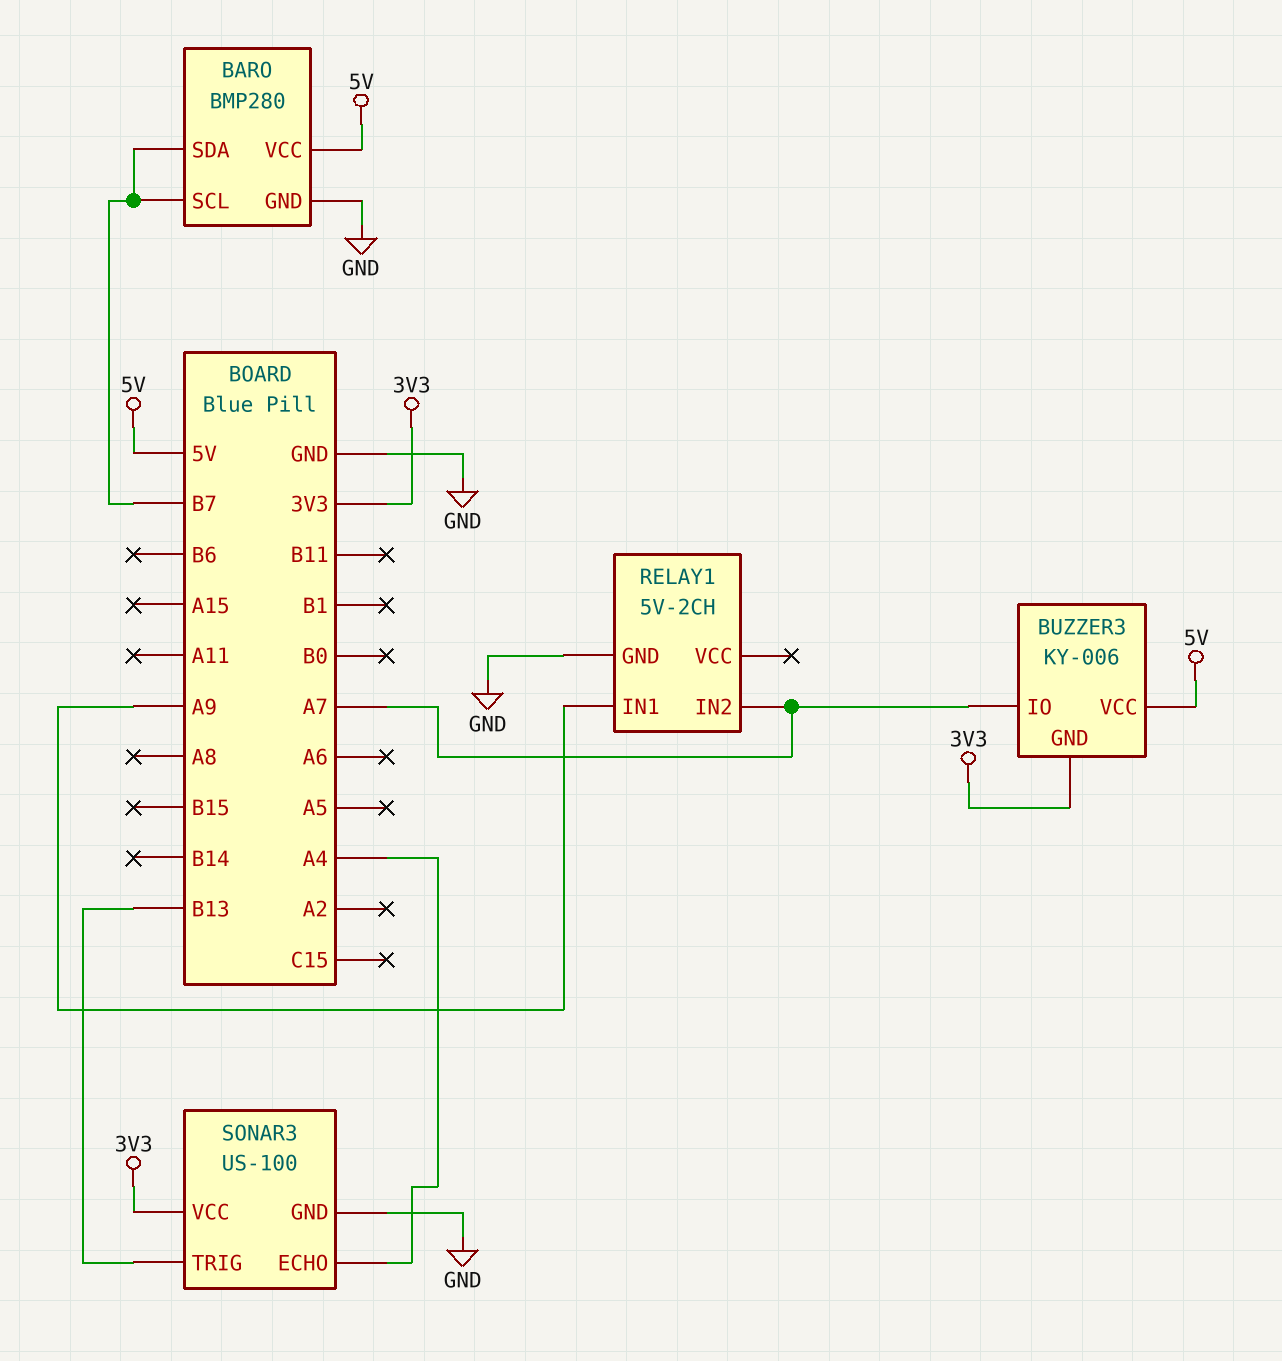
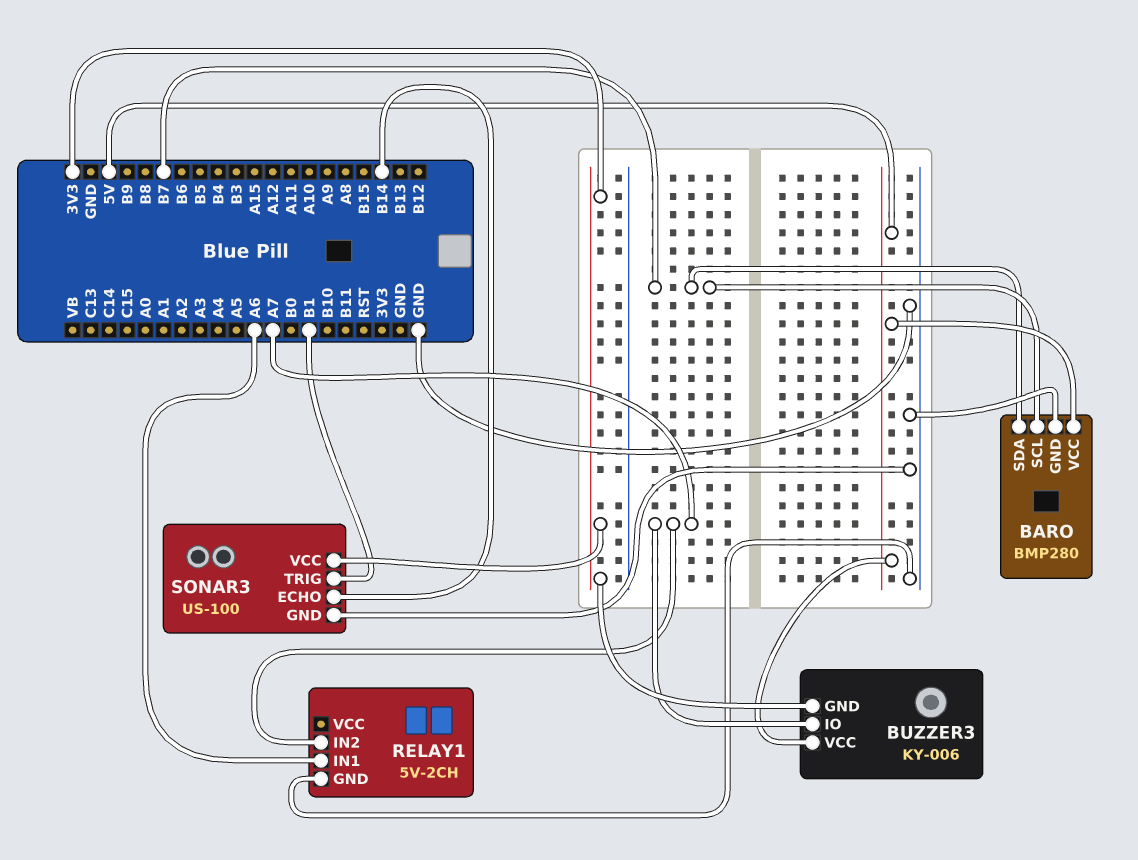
RELAY1 pin IN1: A9 -> A6
SONAR3 pin ECHO: A4 -> B14
SONAR3 pin TRIG: B13 -> B1

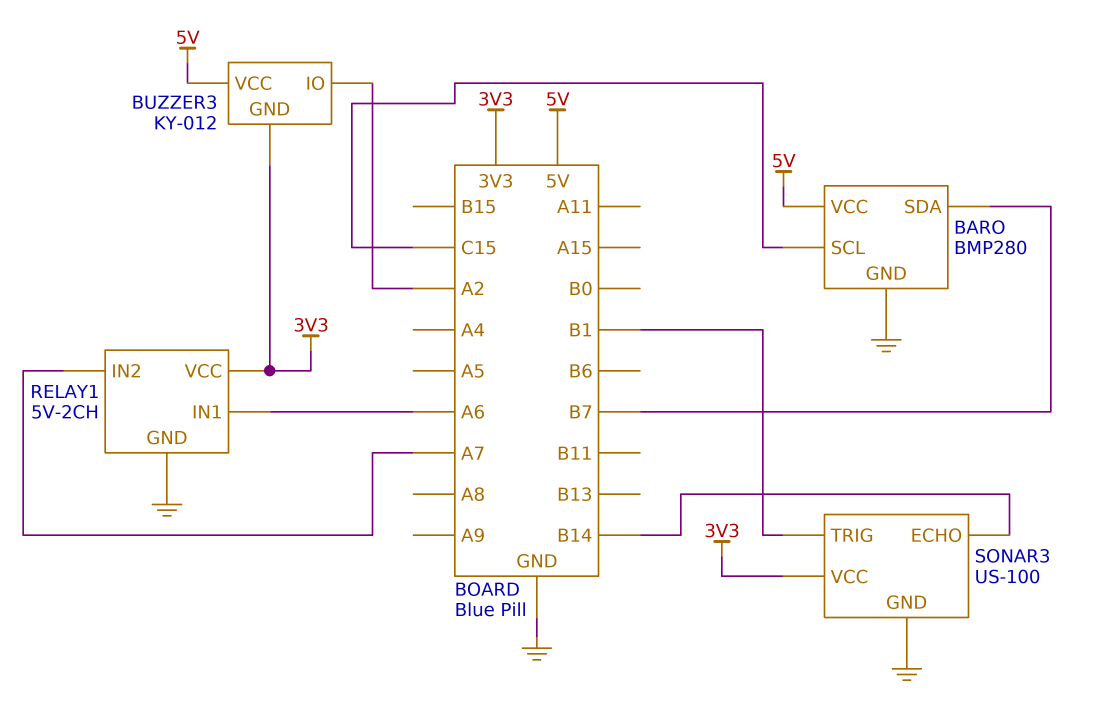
BARO pin SCL: B7 -> C15
BUZZER3: KY-006 -> KY-012
BUZZER3 pin IO: A7 -> A2
RELAY1 pin VCC: none -> 3V3

